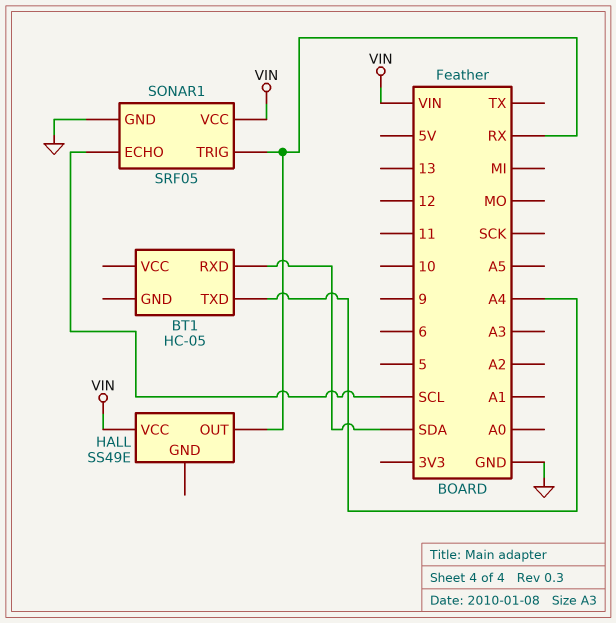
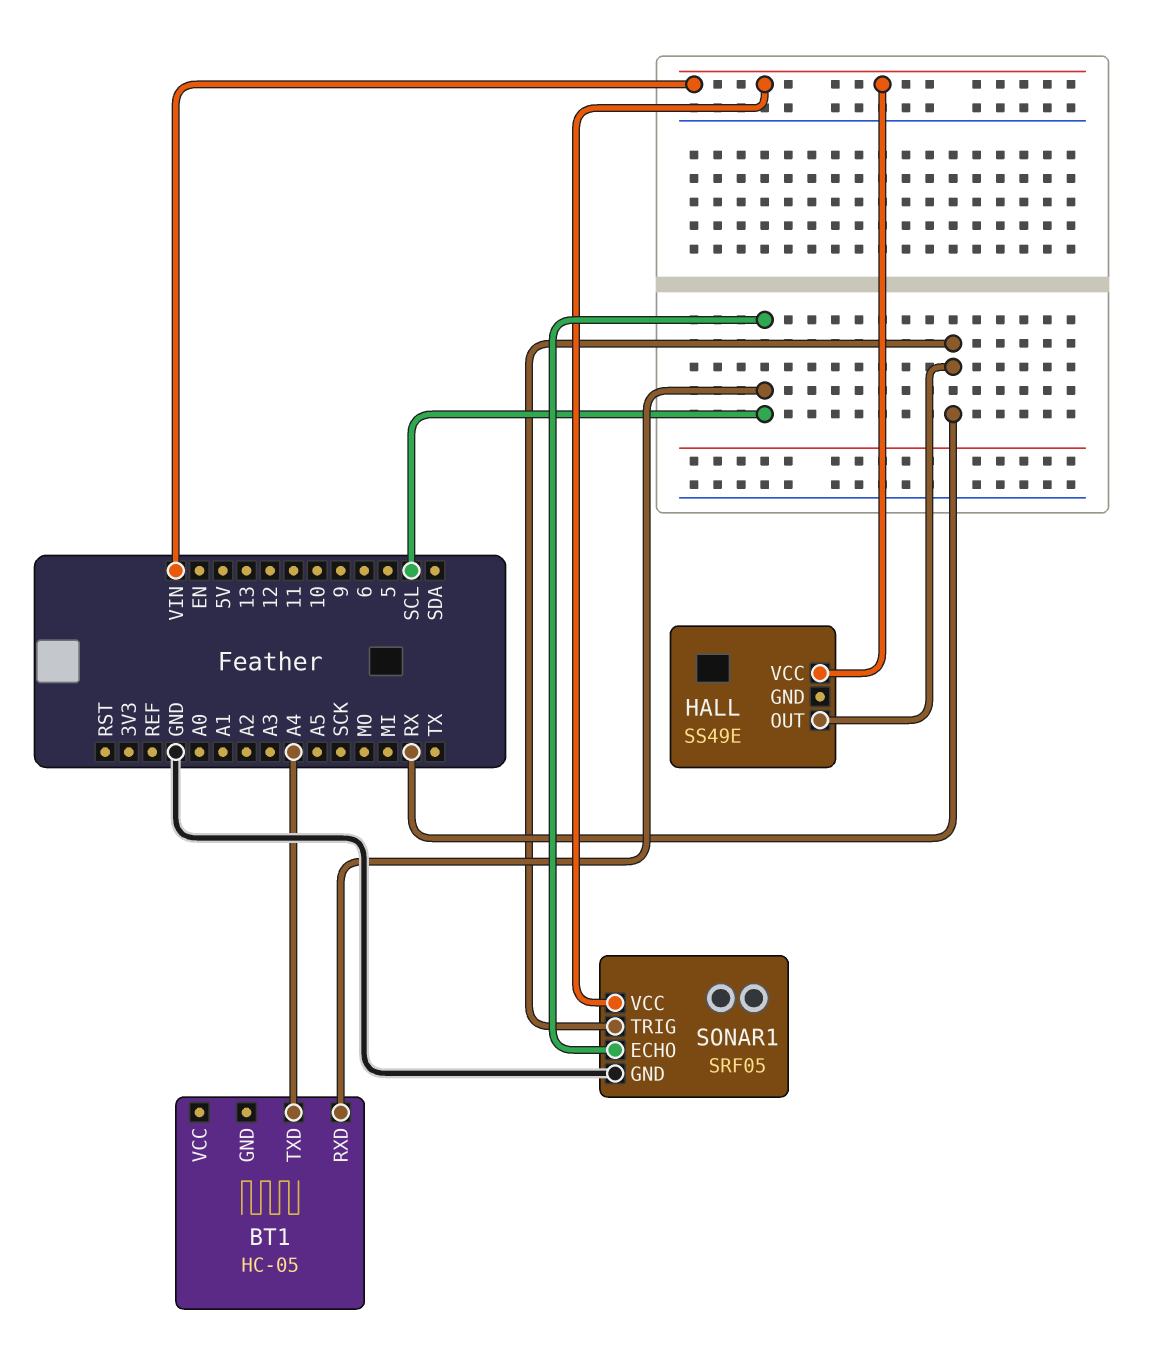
BT1 pin RXD: SDA -> SCL

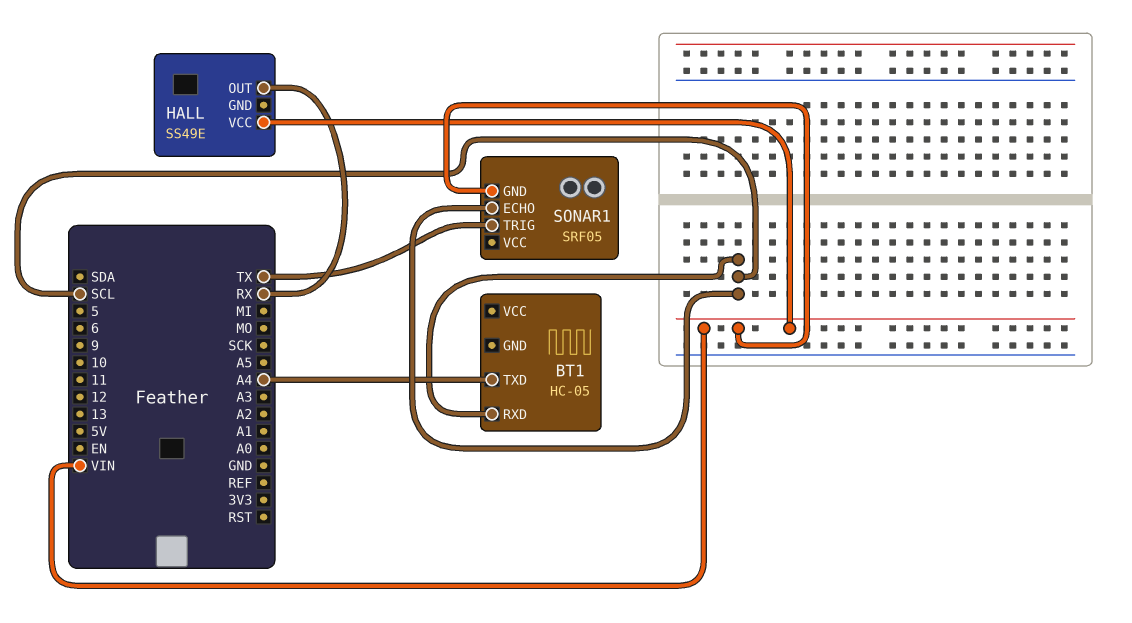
SONAR1 pin GND: GND -> VIN
SONAR1 pin TRIG: RX -> TX
SONAR1 pin VCC: VIN -> none

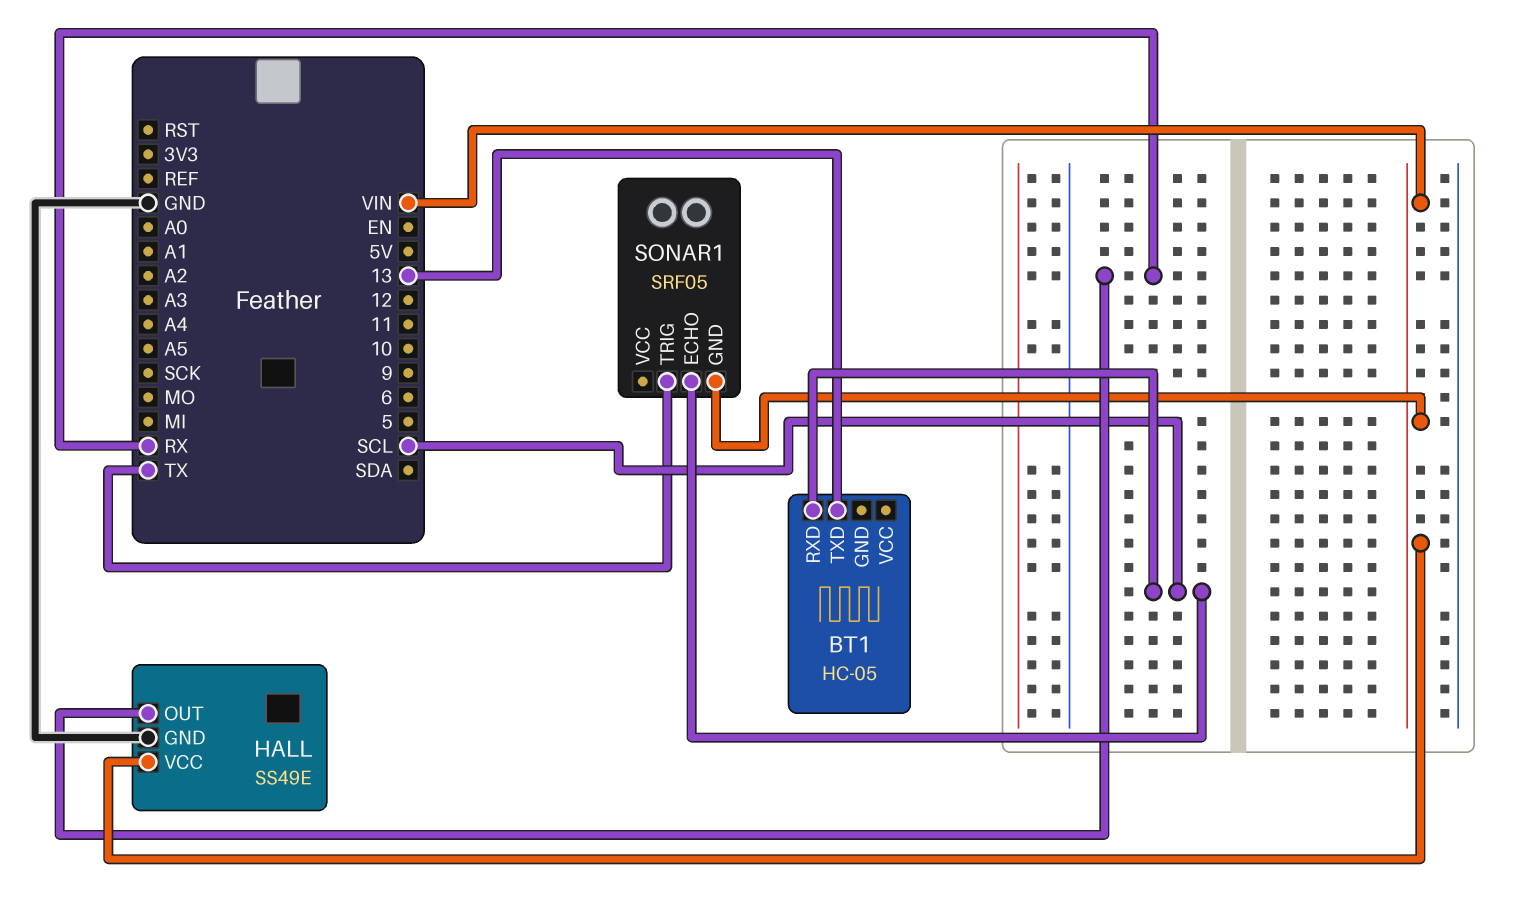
BT1 pin TXD: A4 -> 13
HALL pin GND: none -> GND

